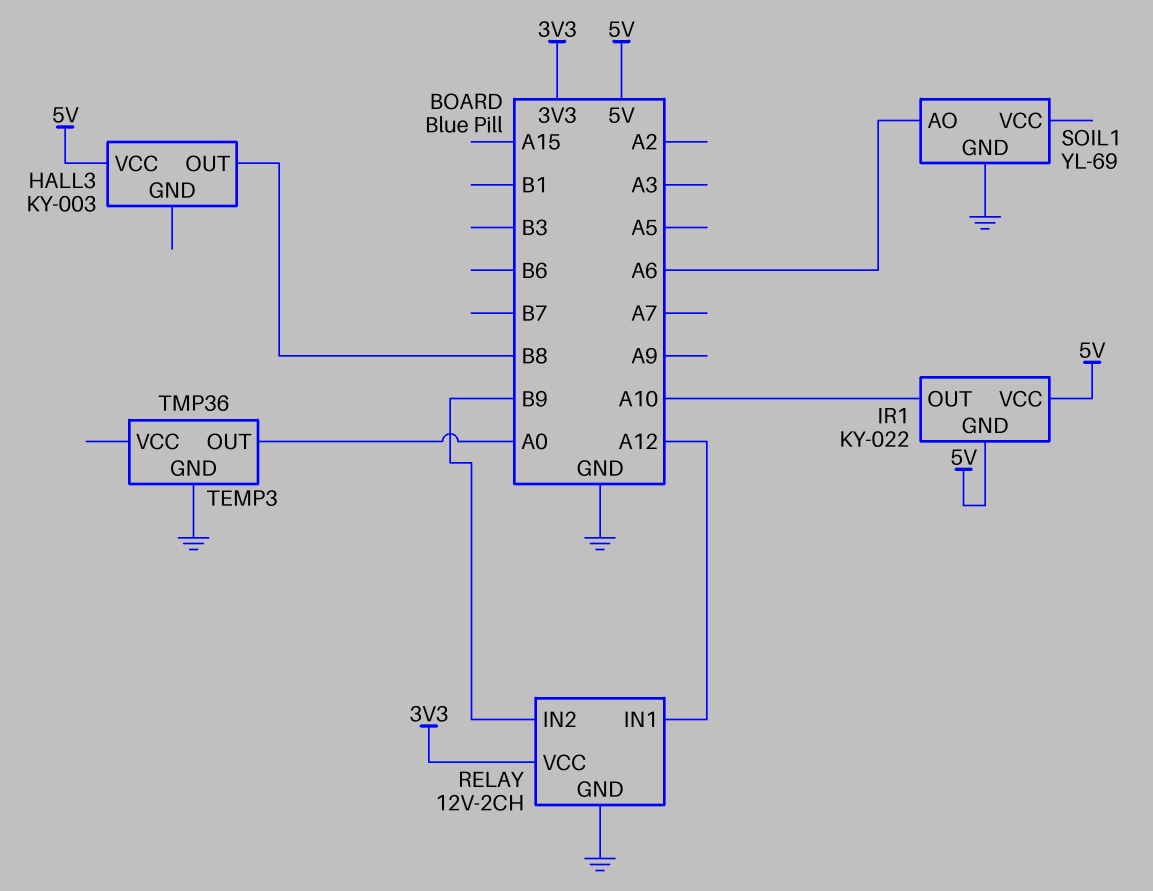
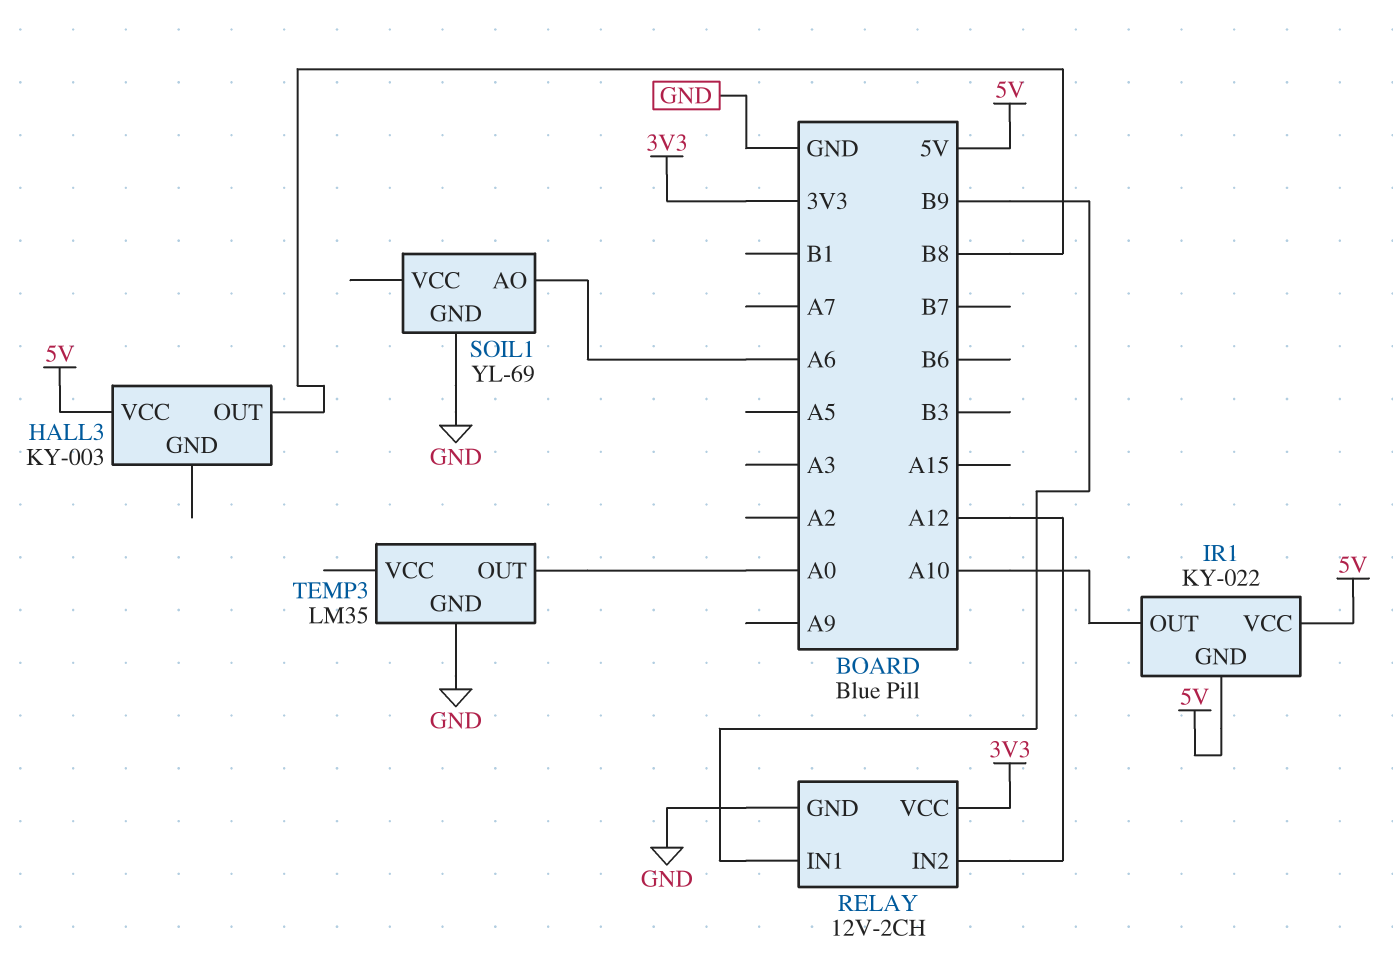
RELAY pin IN1: A12 -> B9
RELAY pin IN2: B9 -> A12
TEMP3: TMP36 -> LM35

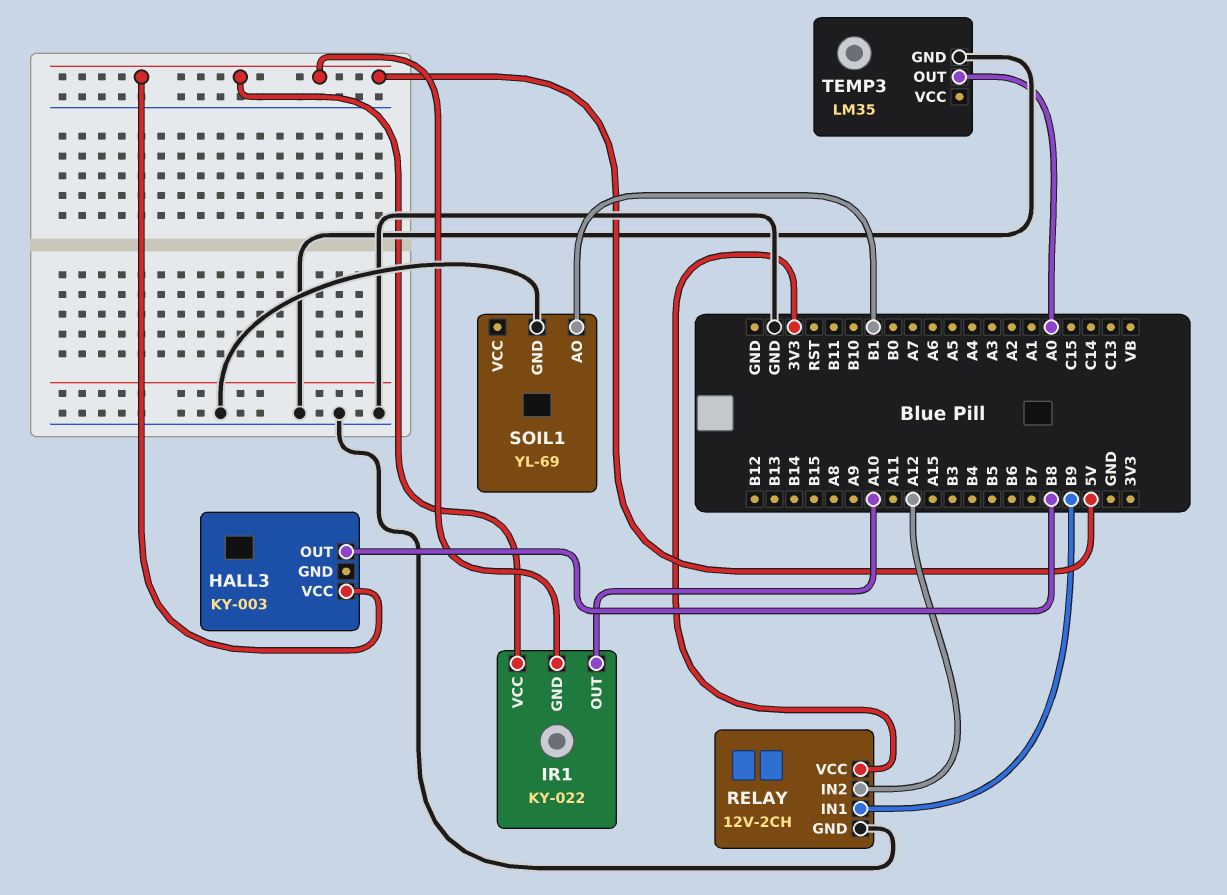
SOIL1 pin AO: A6 -> B1

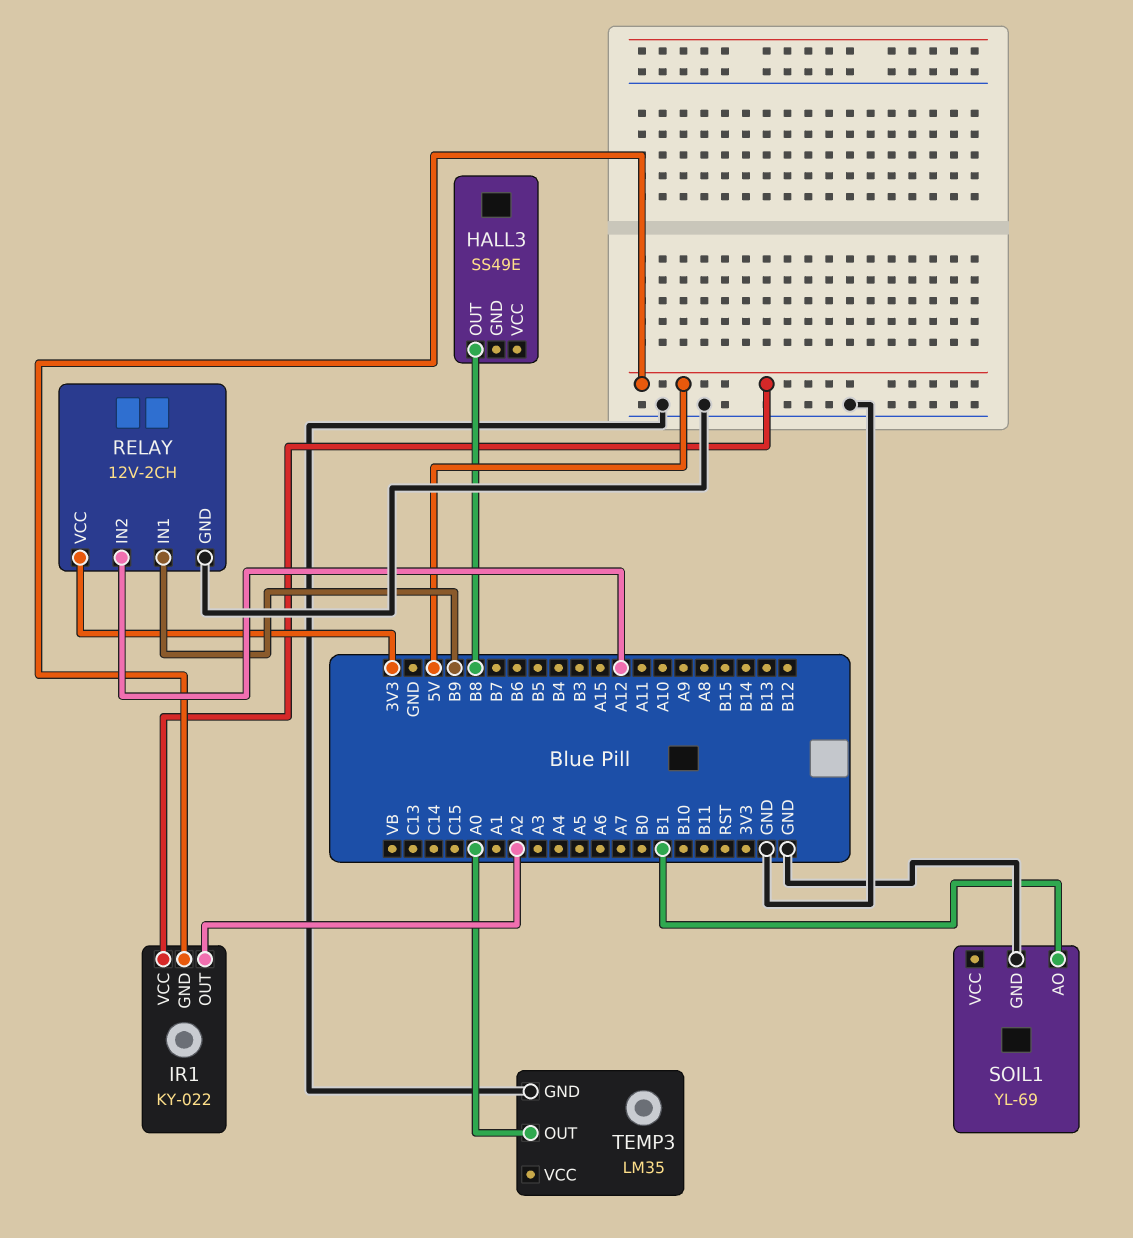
HALL3: KY-003 -> SS49E
HALL3 pin VCC: 5V -> none
IR1 pin OUT: A10 -> A2

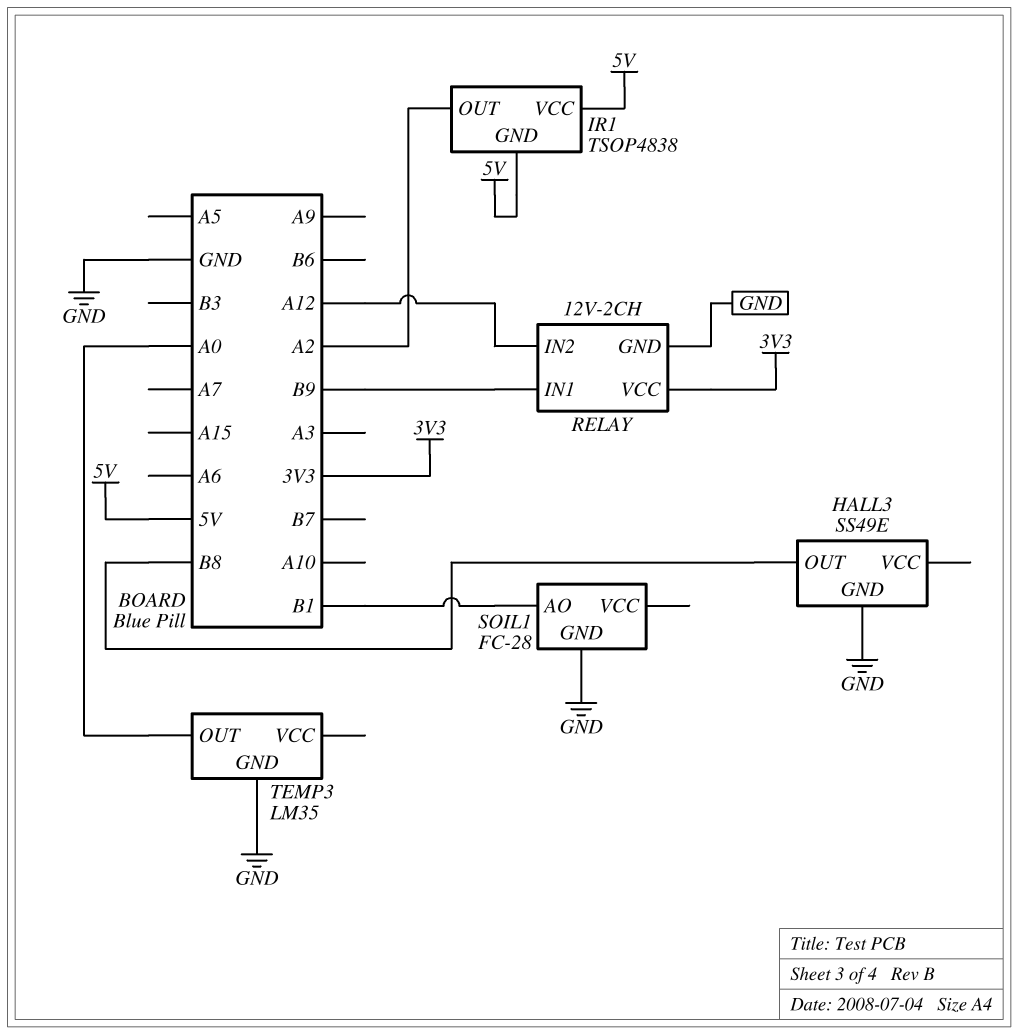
HALL3 pin GND: none -> GND
IR1: KY-022 -> TSOP4838
SOIL1: YL-69 -> FC-28

